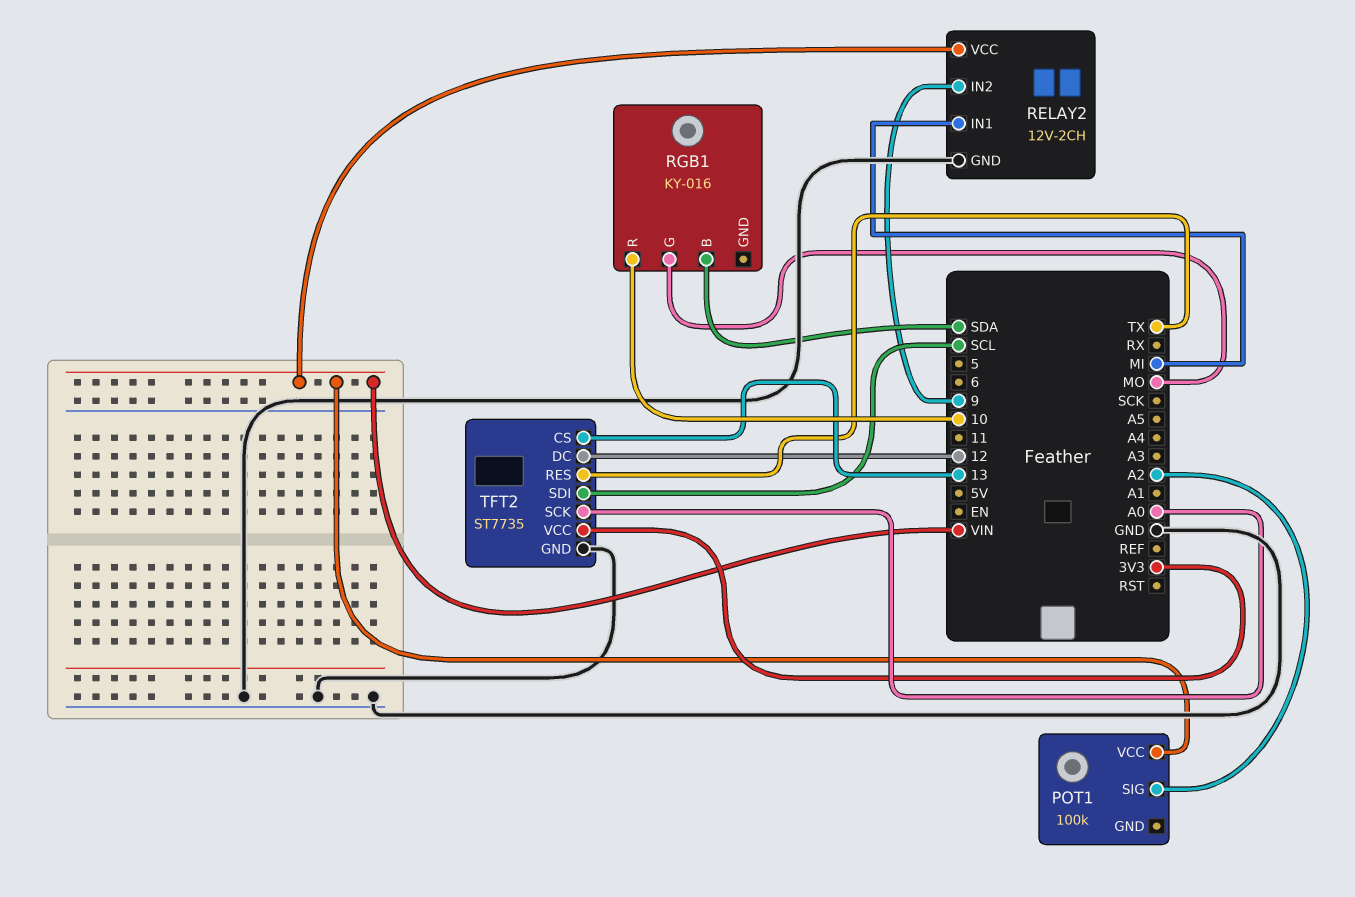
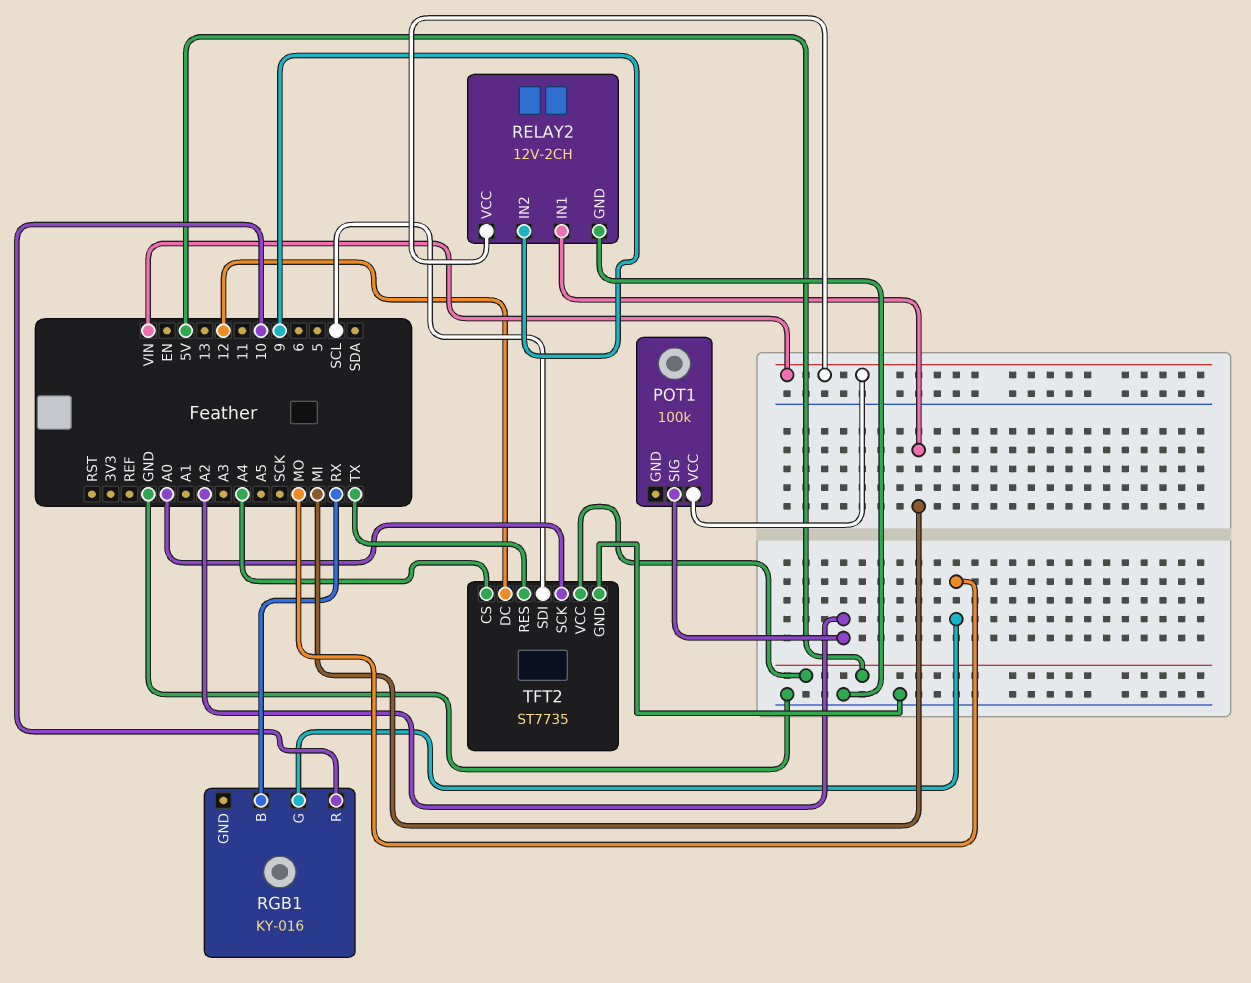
RGB1 pin B: SDA -> RX
TFT2 pin CS: 13 -> A4
TFT2 pin VCC: 3V3 -> 5V

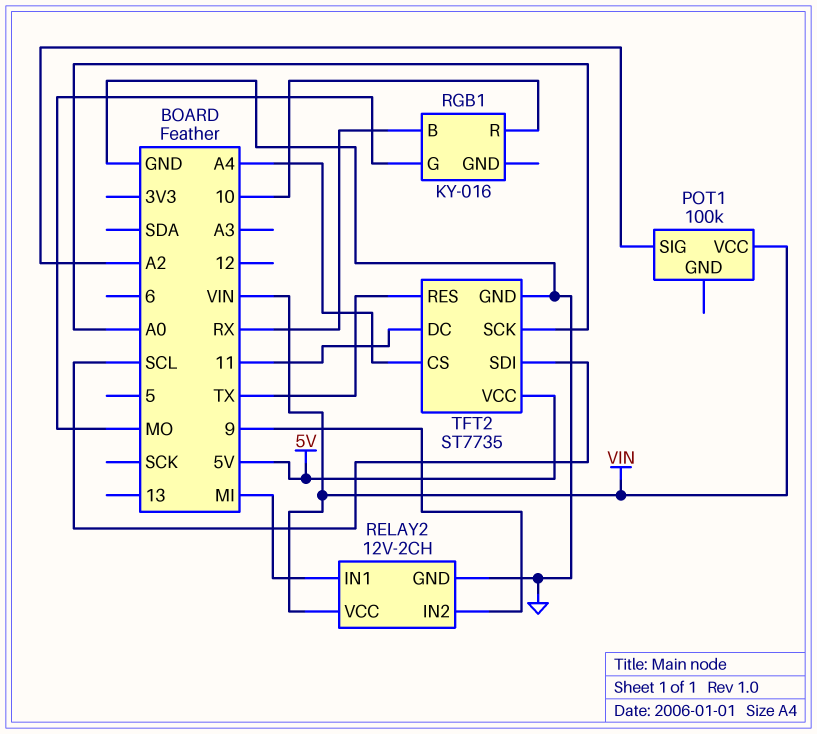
TFT2 pin DC: 12 -> 11

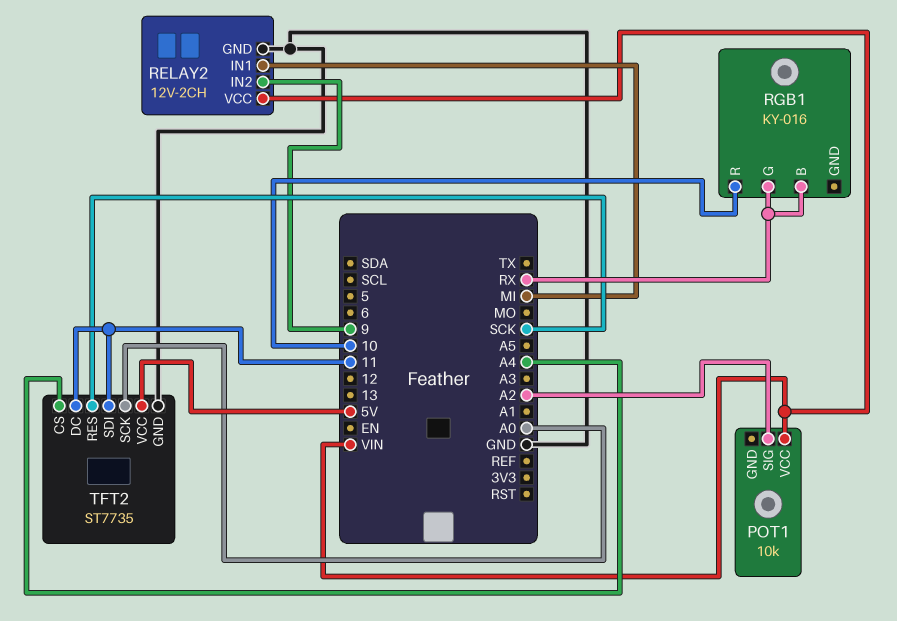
POT1: 100k -> 10k
RGB1 pin G: MO -> RX
TFT2 pin RES: TX -> SCK
TFT2 pin SDI: SCL -> 11

